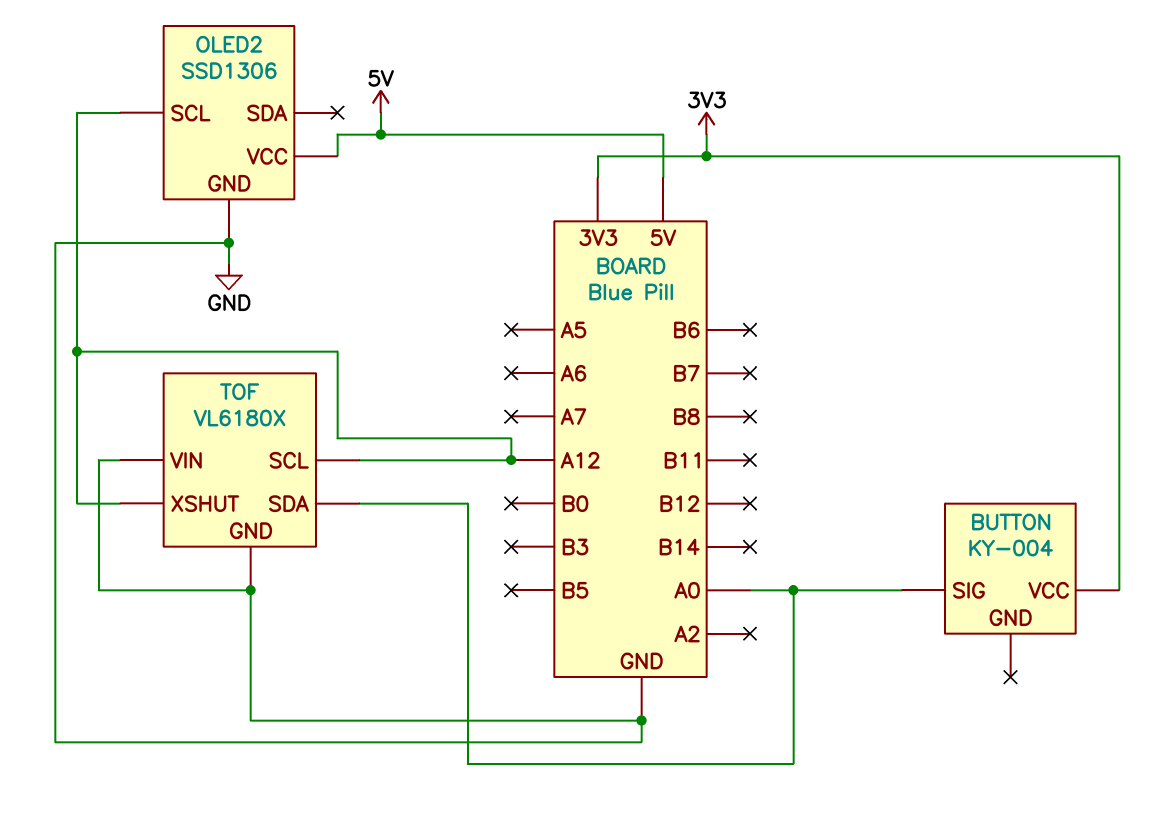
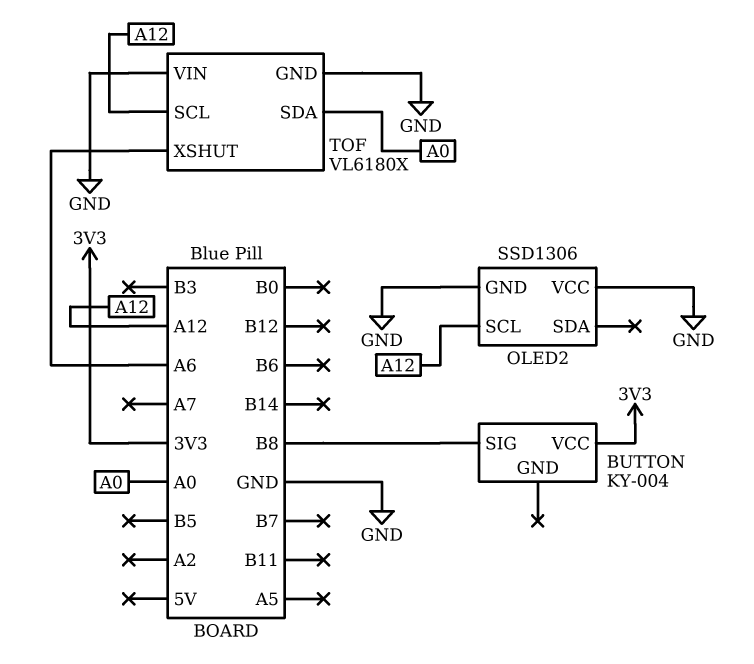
BUTTON pin SIG: A0 -> B8
OLED2 pin VCC: 5V -> GND
TOF pin XSHUT: A12 -> A6

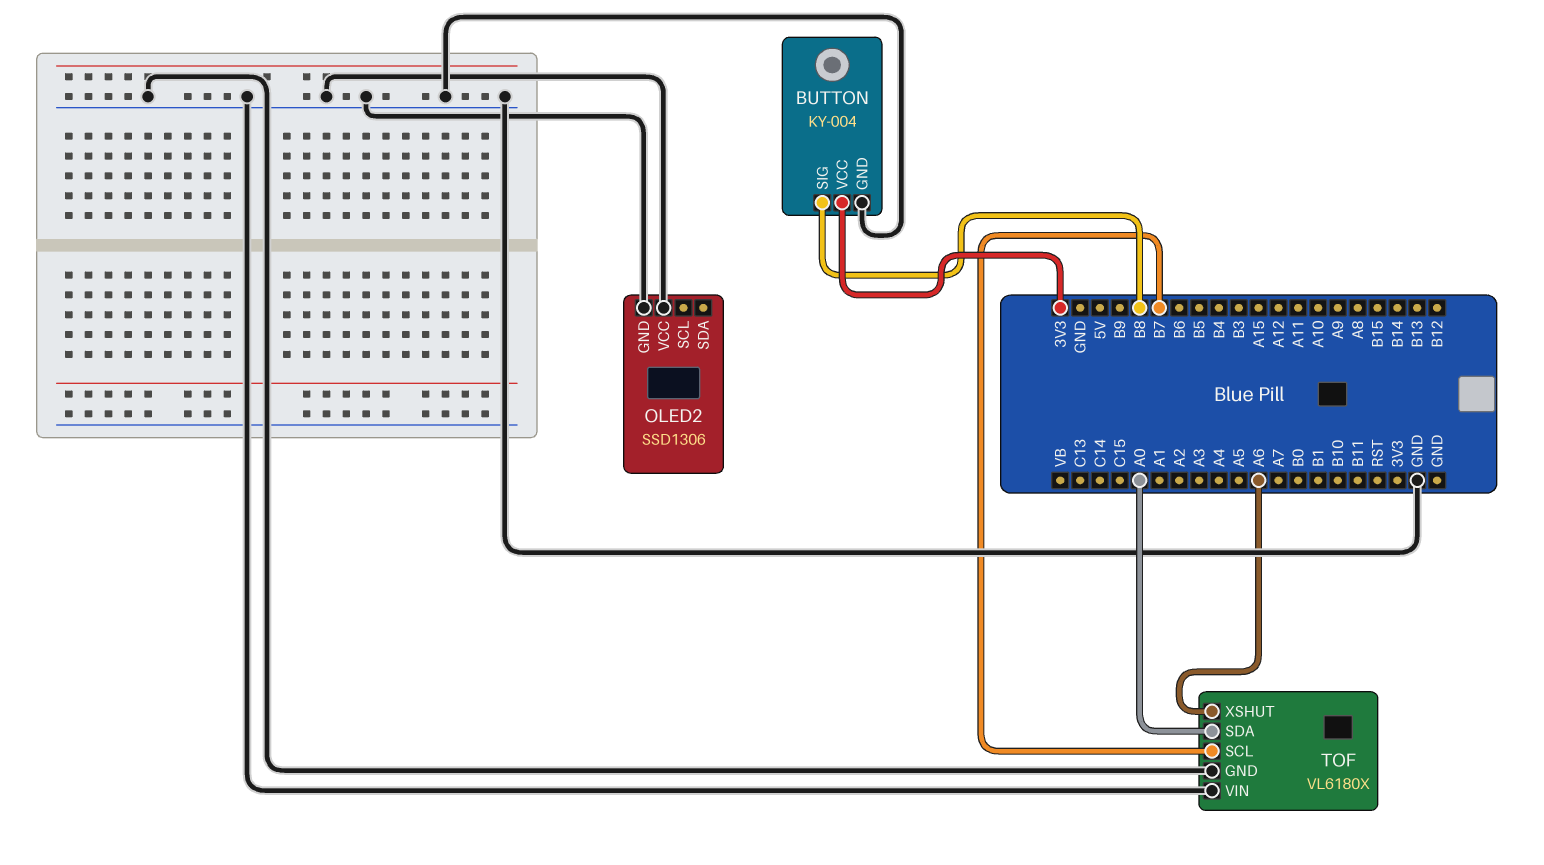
BUTTON pin GND: none -> GND
OLED2 pin SCL: A12 -> none
TOF pin SCL: A12 -> B7

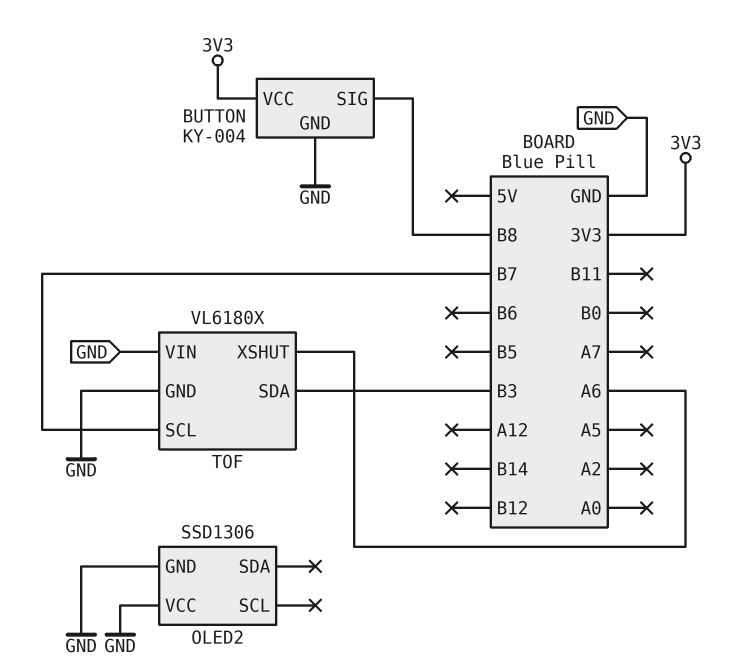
TOF pin SDA: A0 -> B3

